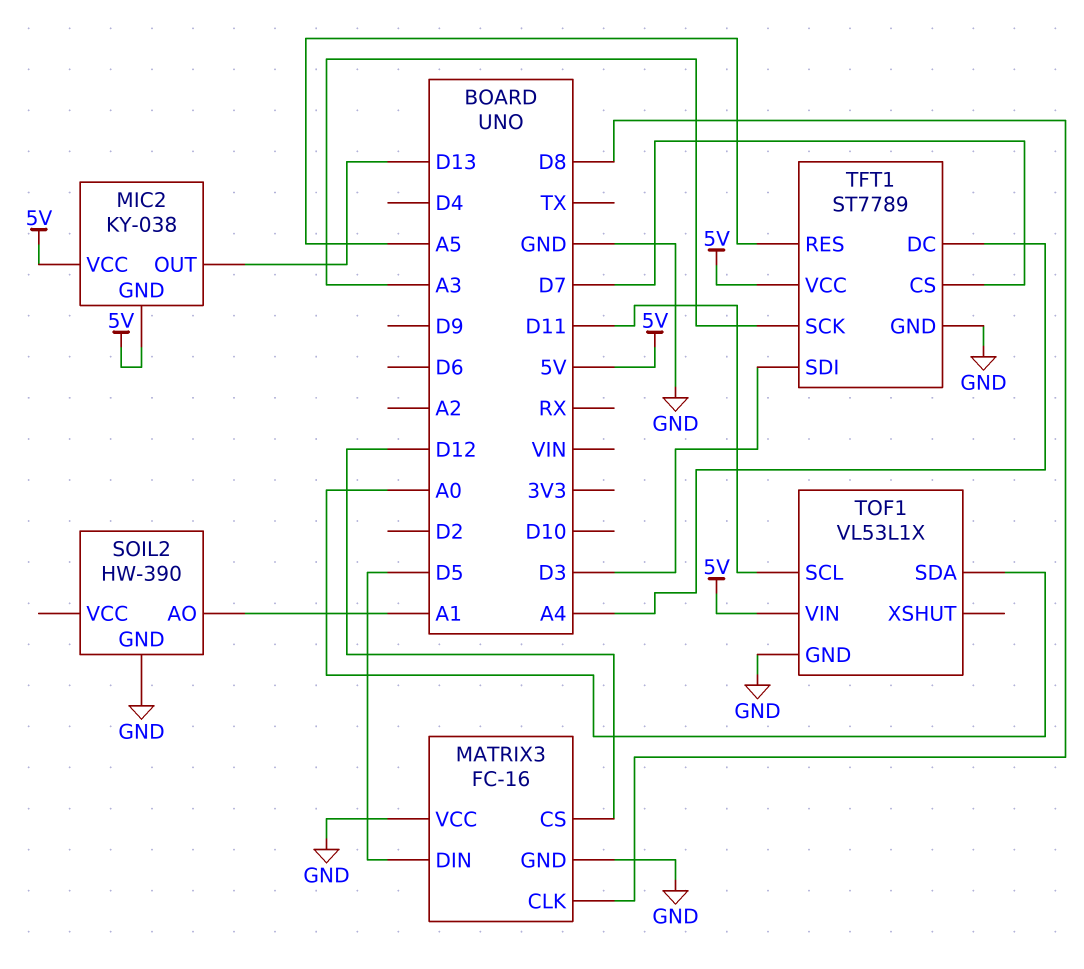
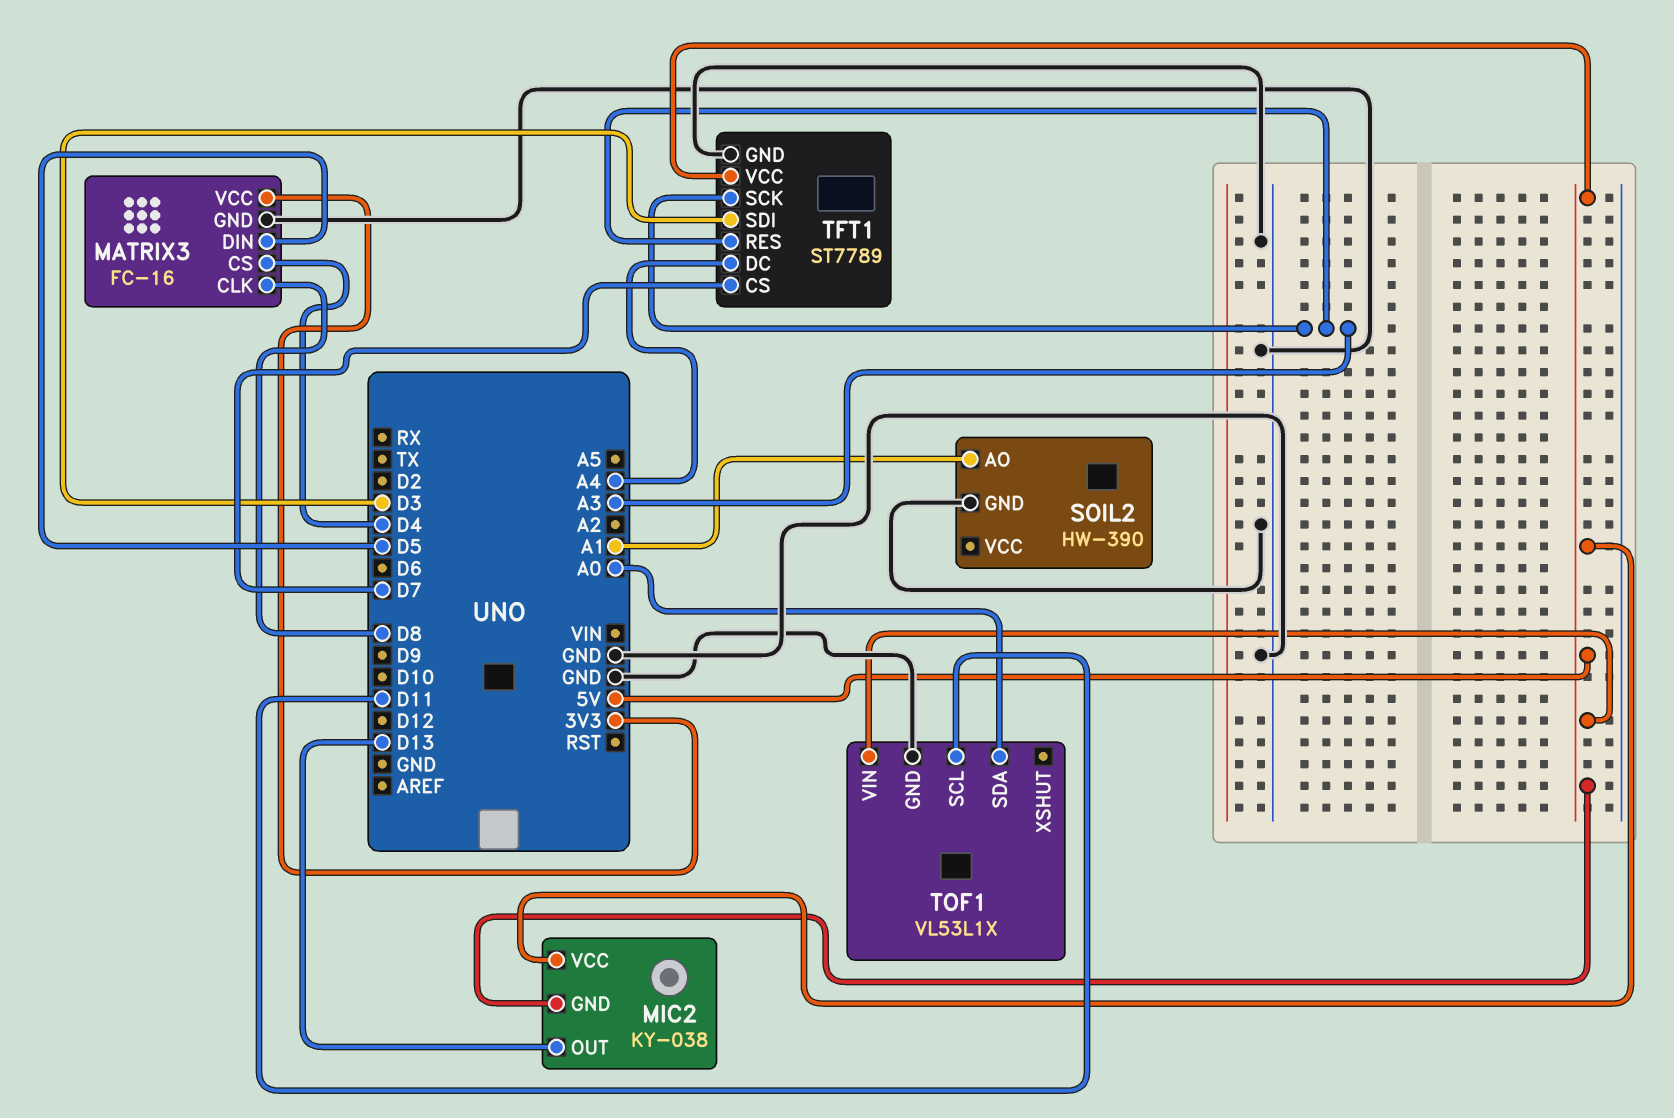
MATRIX3 pin CS: D12 -> D4
MATRIX3 pin VCC: GND -> 3V3
TFT1 pin RES: A5 -> A3

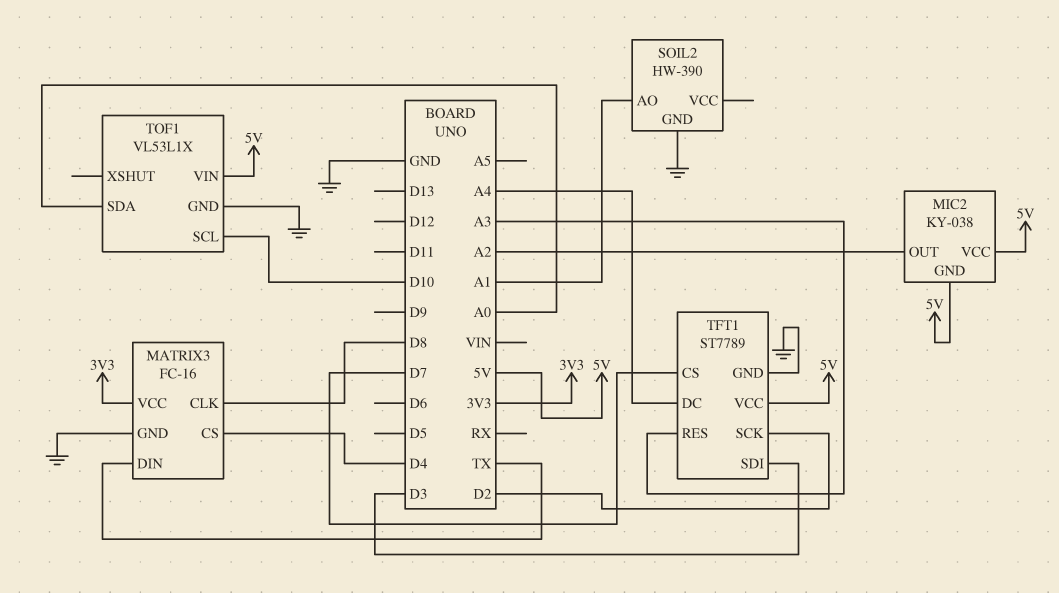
MATRIX3 pin DIN: D5 -> TX
MIC2 pin OUT: D13 -> A2
TFT1 pin SCK: A3 -> D2
TOF1 pin SCL: D11 -> D10

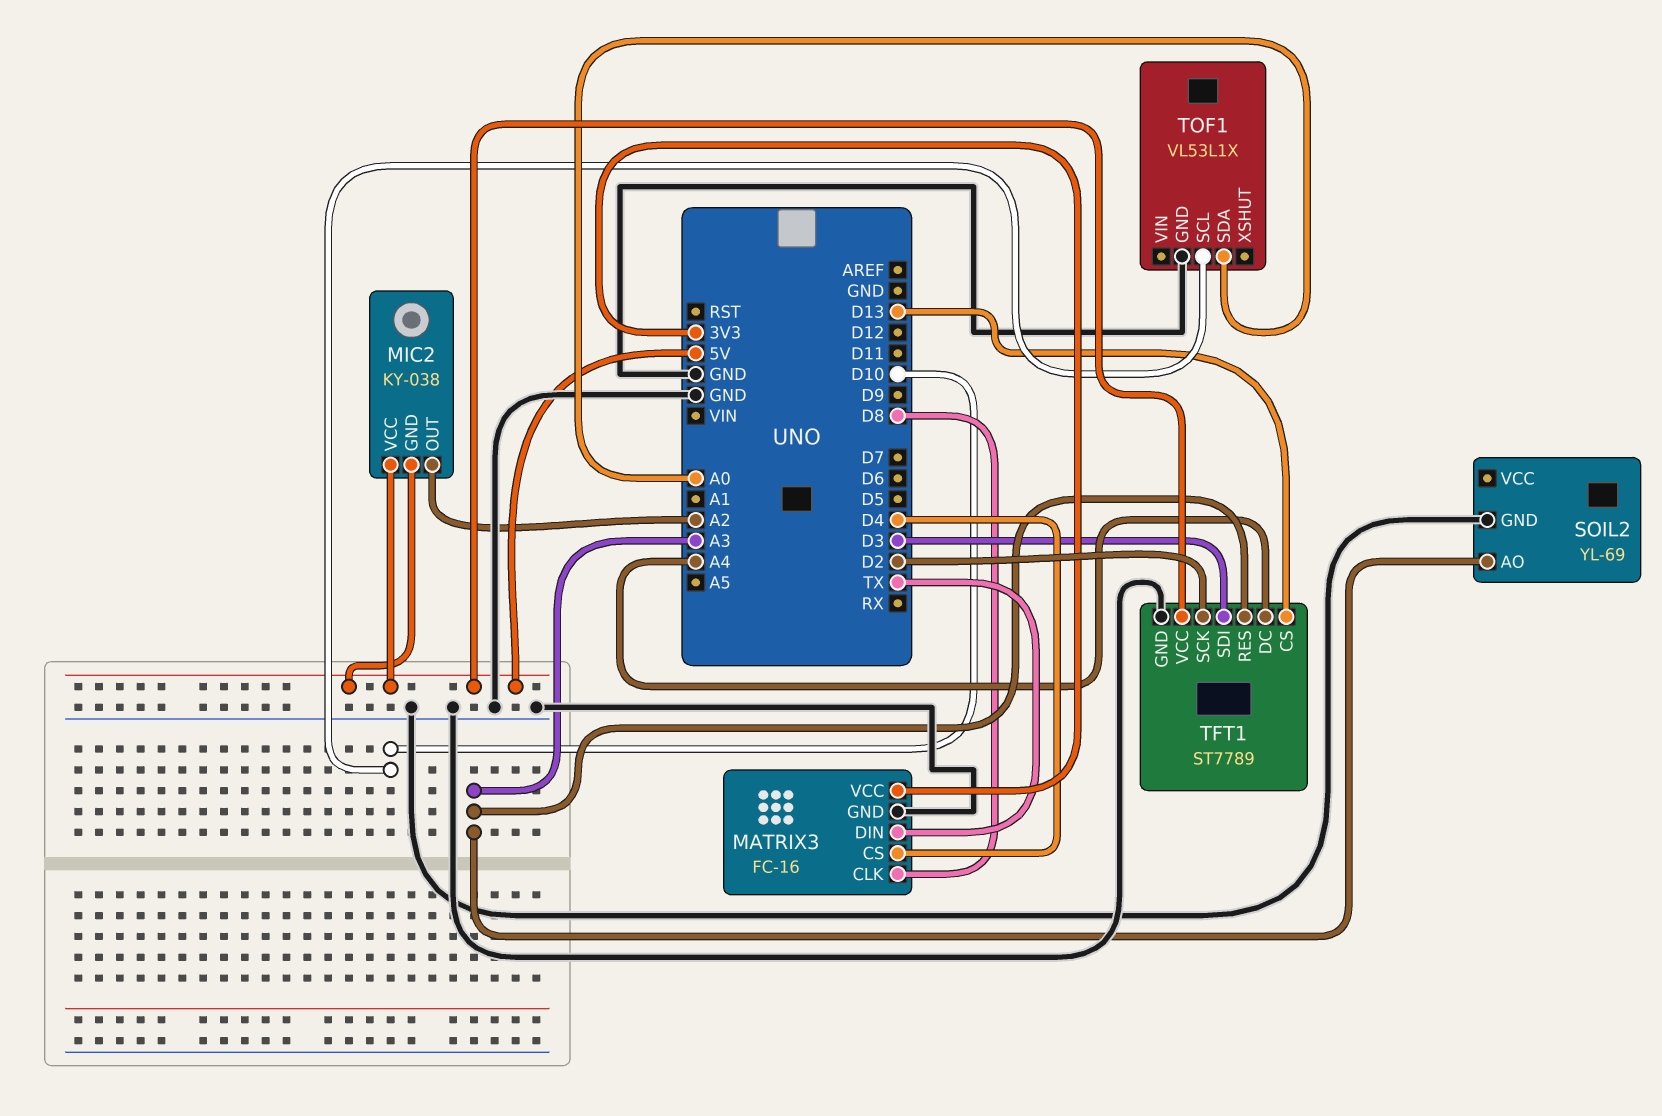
SOIL2: HW-390 -> YL-69
SOIL2 pin AO: A1 -> A3
TFT1 pin CS: D7 -> D13
TOF1 pin VIN: 5V -> none

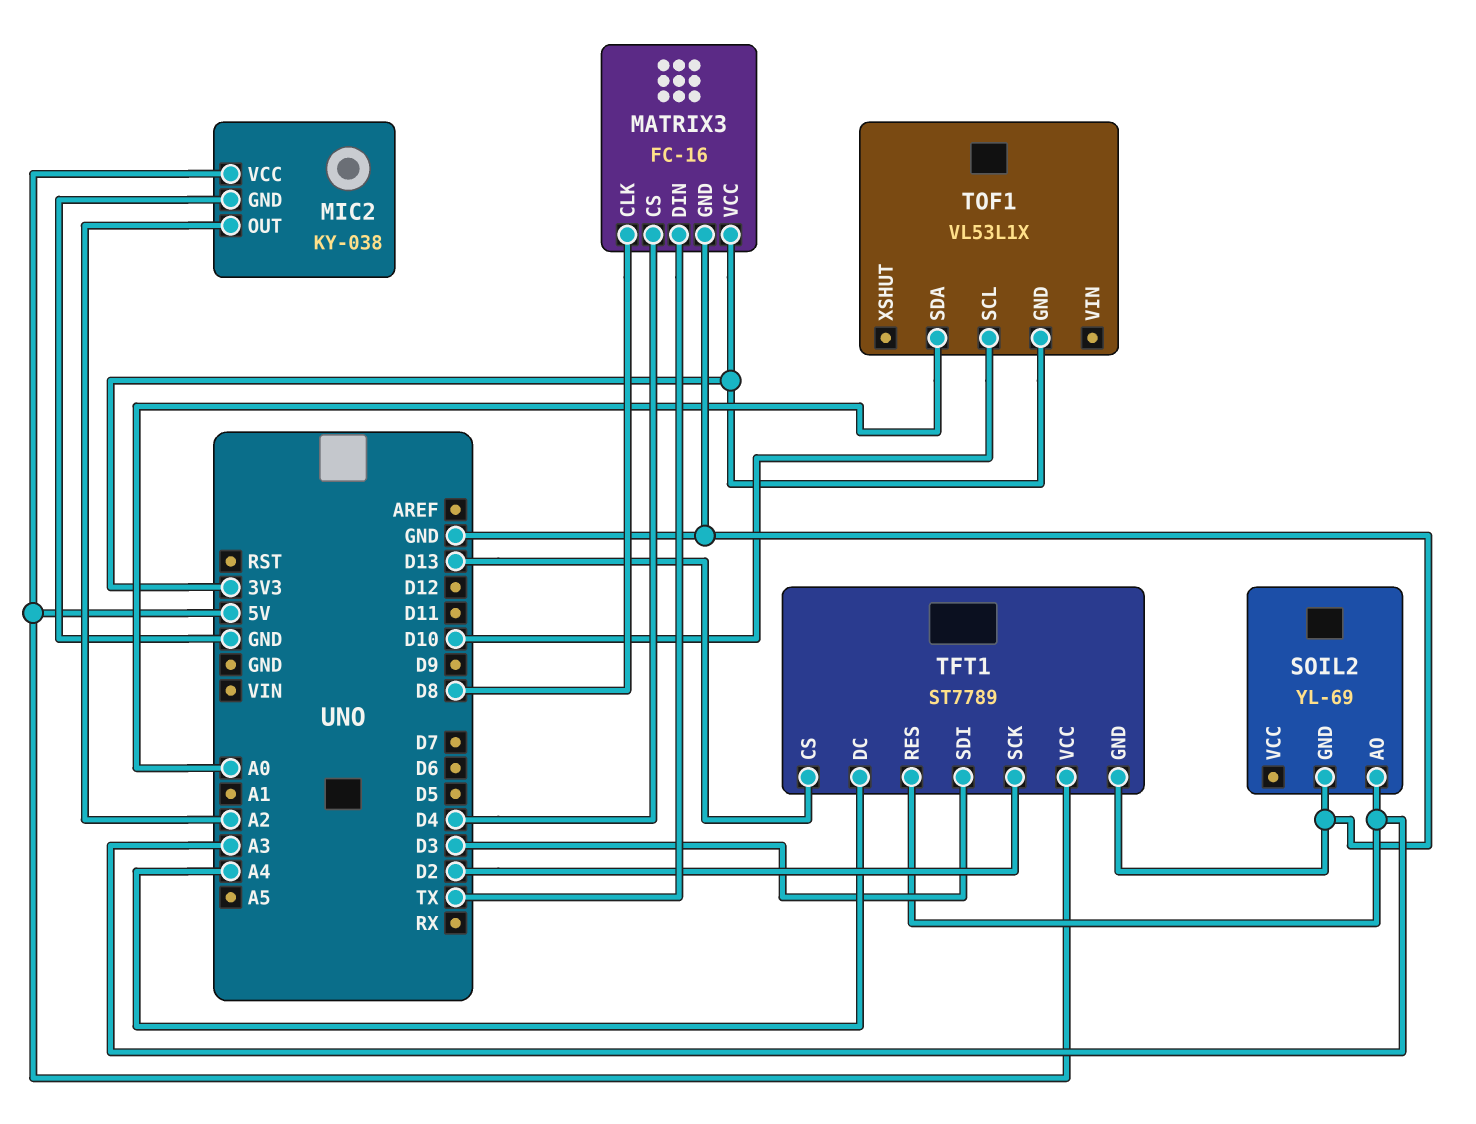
MIC2 pin GND: 5V -> GND
TOF1 pin GND: GND -> 3V3

